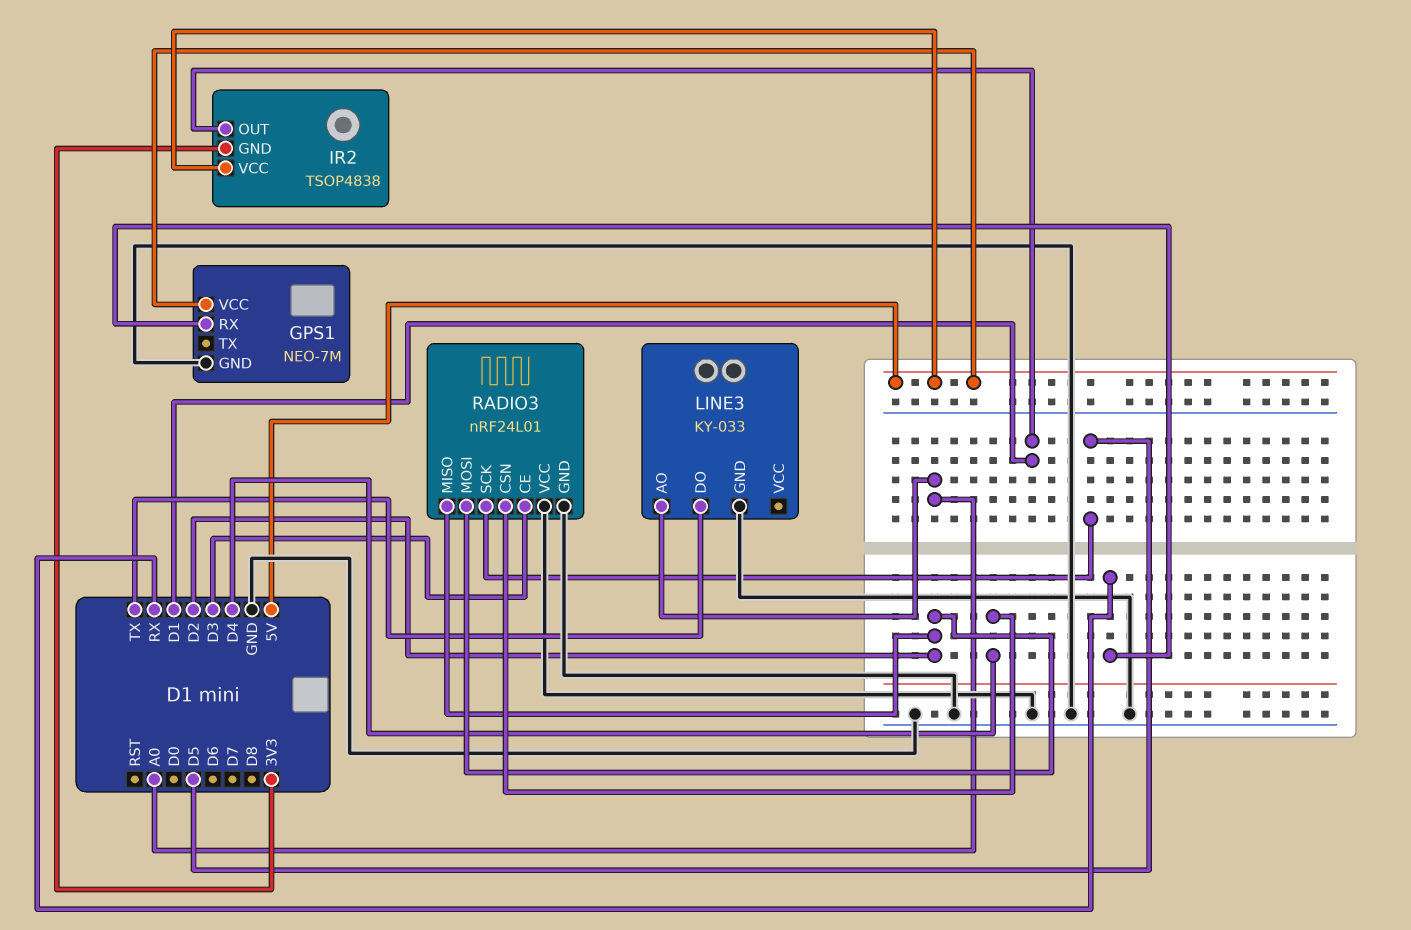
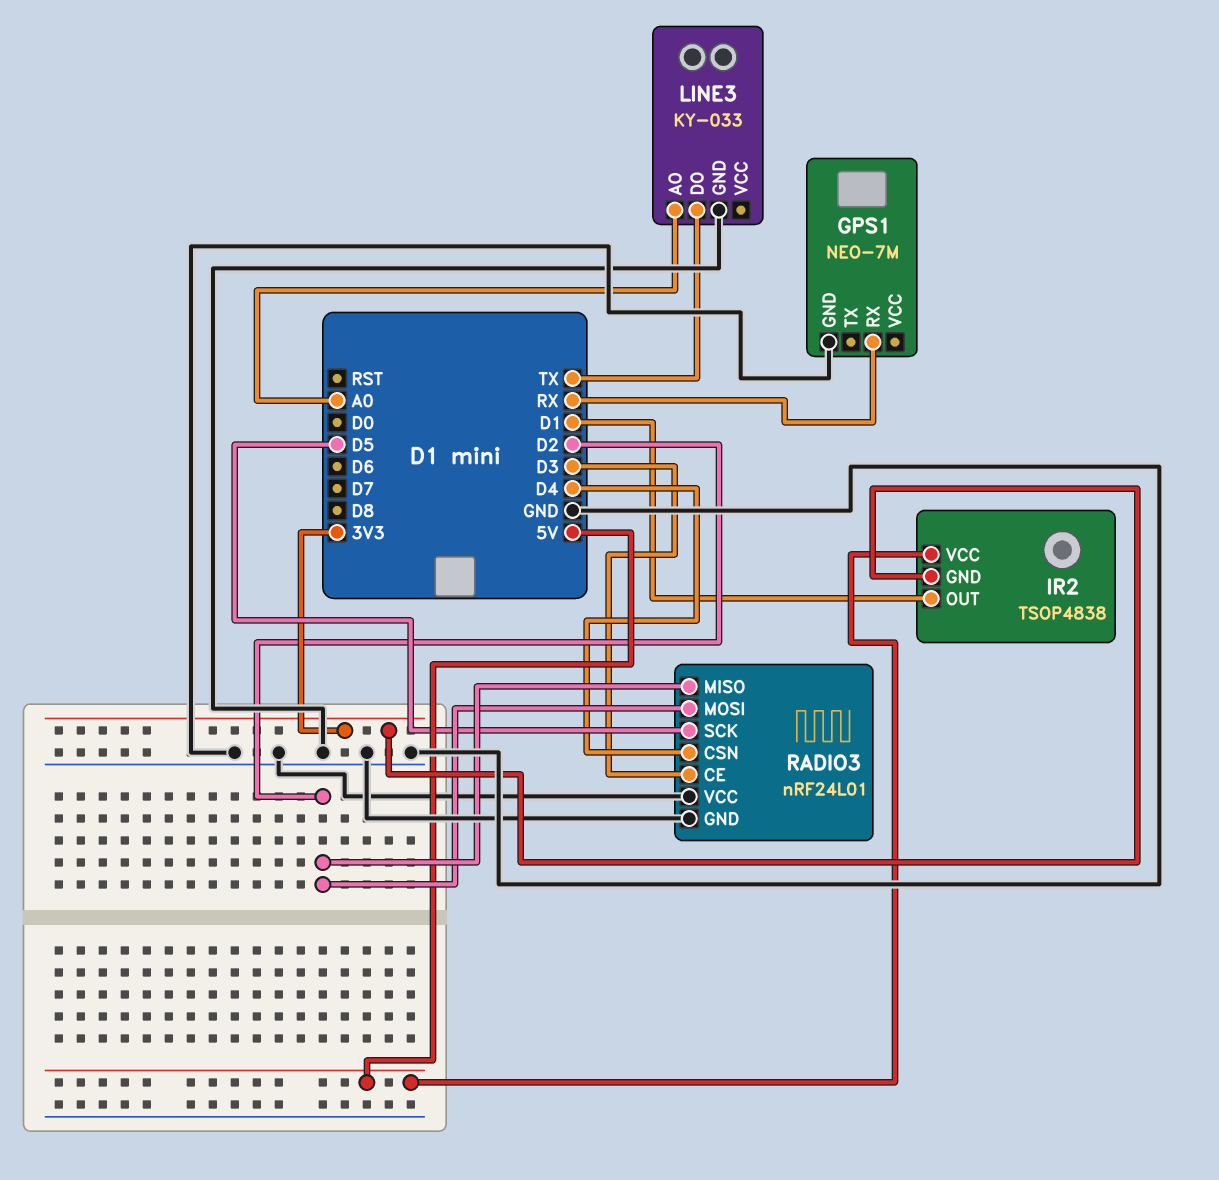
GPS1 pin VCC: 5V -> none

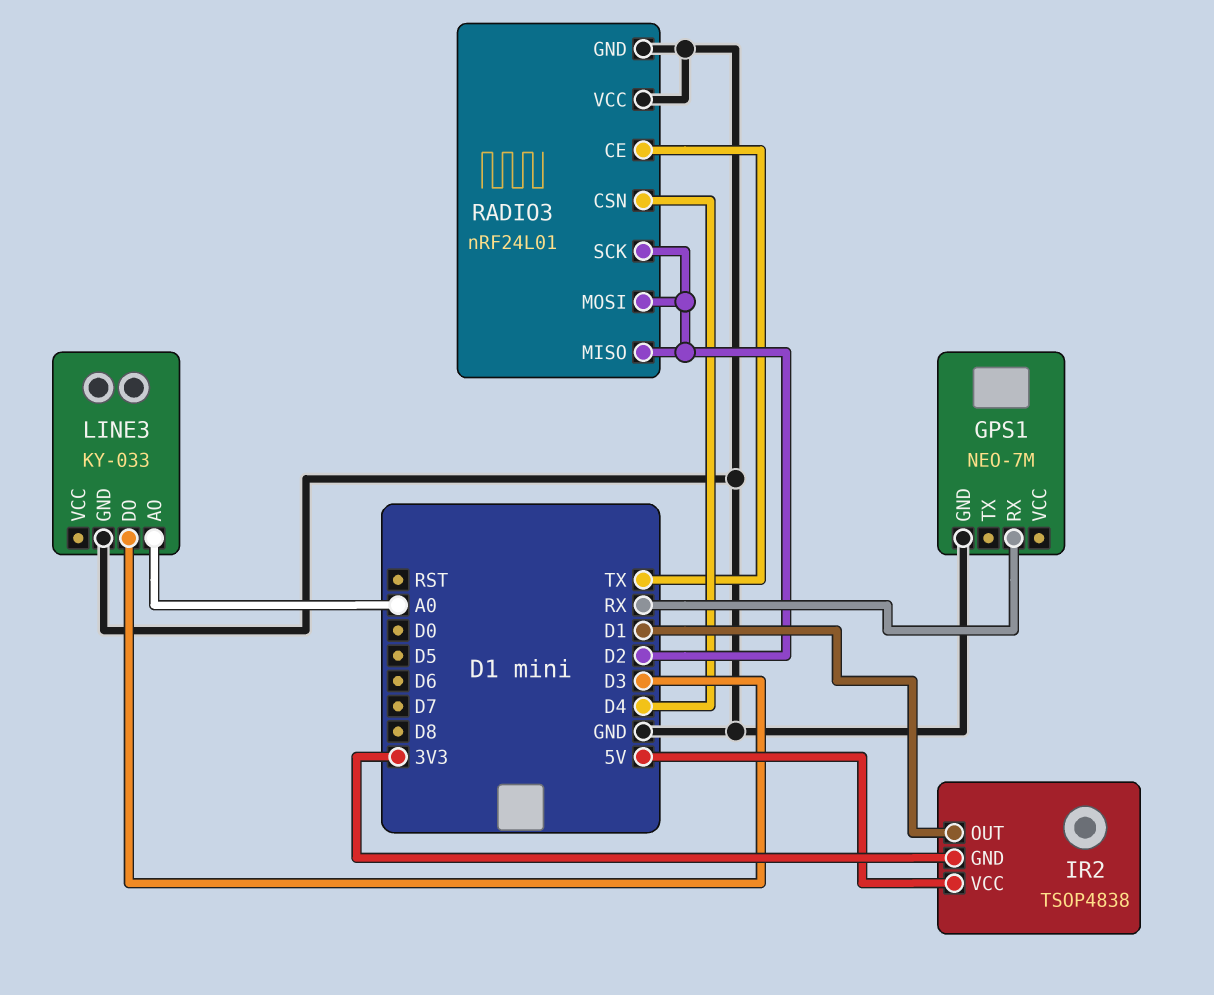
LINE3 pin DO: TX -> D3
RADIO3 pin CE: D3 -> TX
RADIO3 pin SCK: D5 -> D2

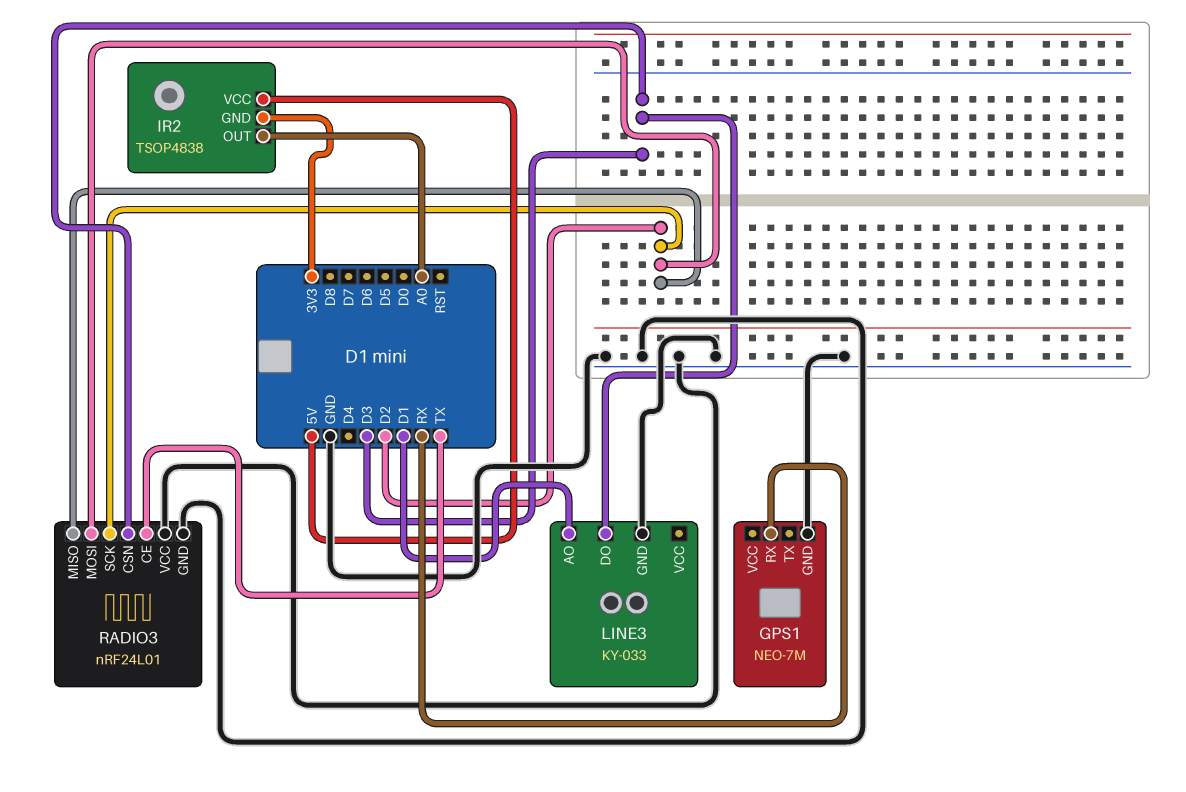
IR2 pin OUT: D1 -> A0
LINE3 pin AO: A0 -> D1
RADIO3 pin CSN: D4 -> D3

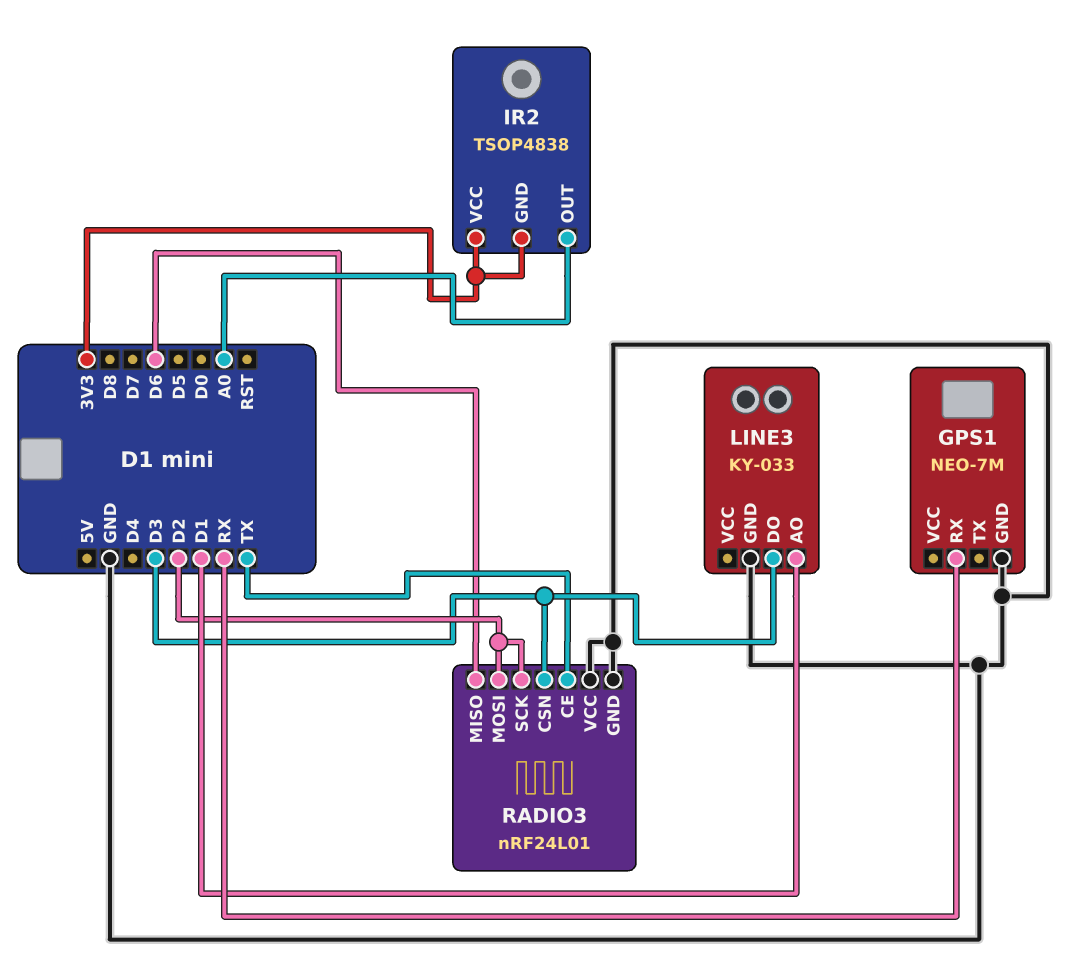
IR2 pin VCC: 5V -> 3V3
RADIO3 pin MISO: D2 -> D6

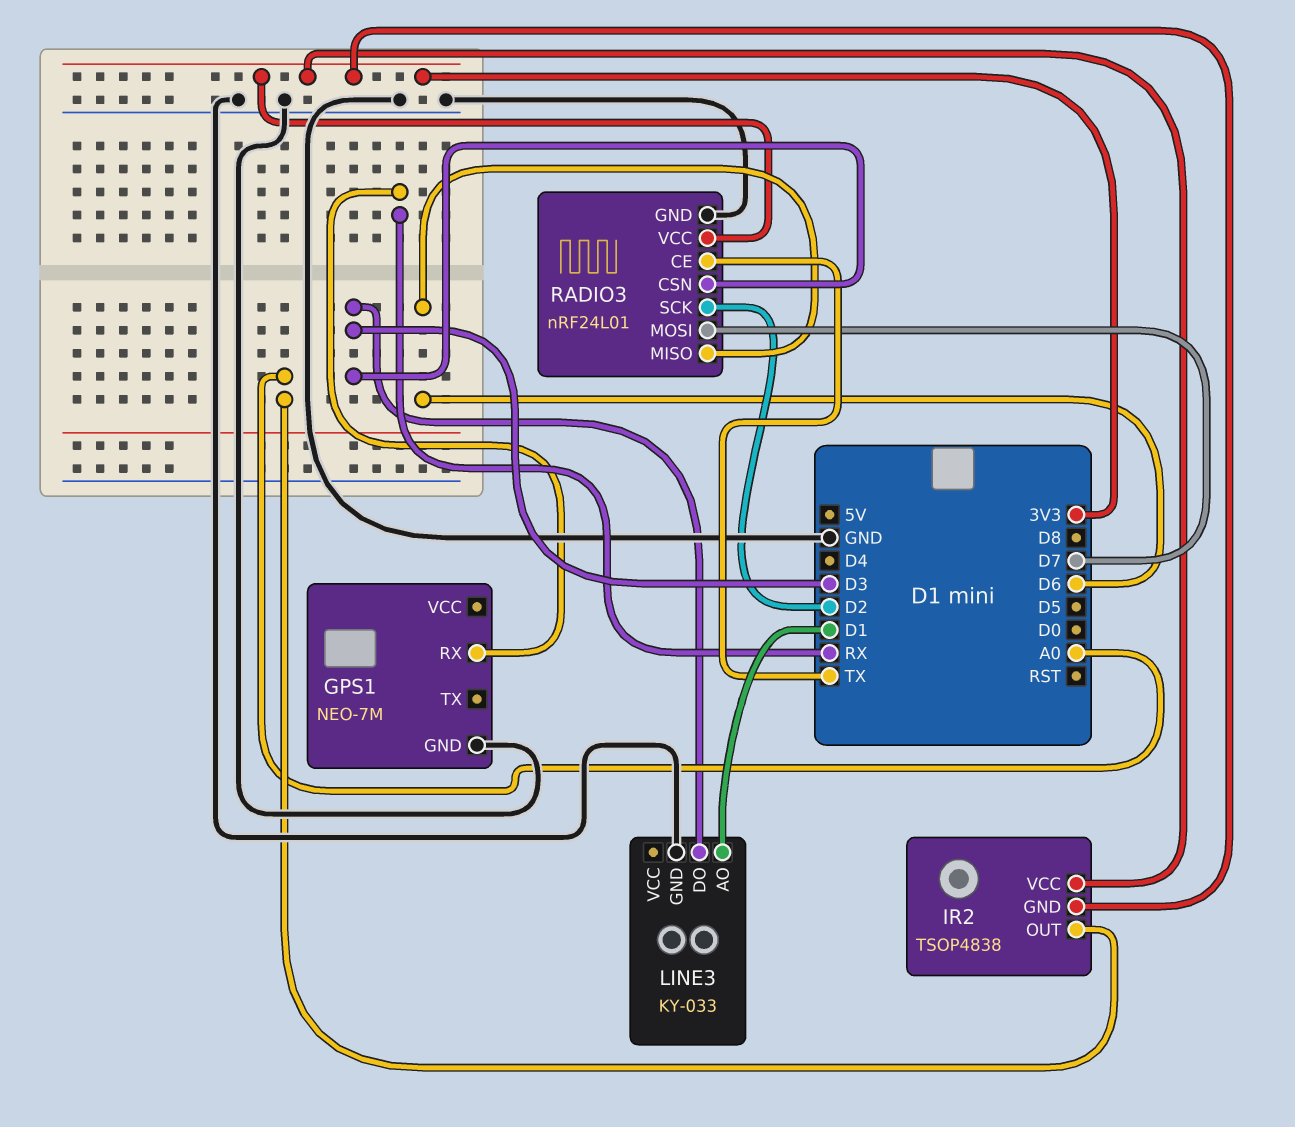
RADIO3 pin MOSI: D2 -> D7
RADIO3 pin VCC: GND -> 3V3

